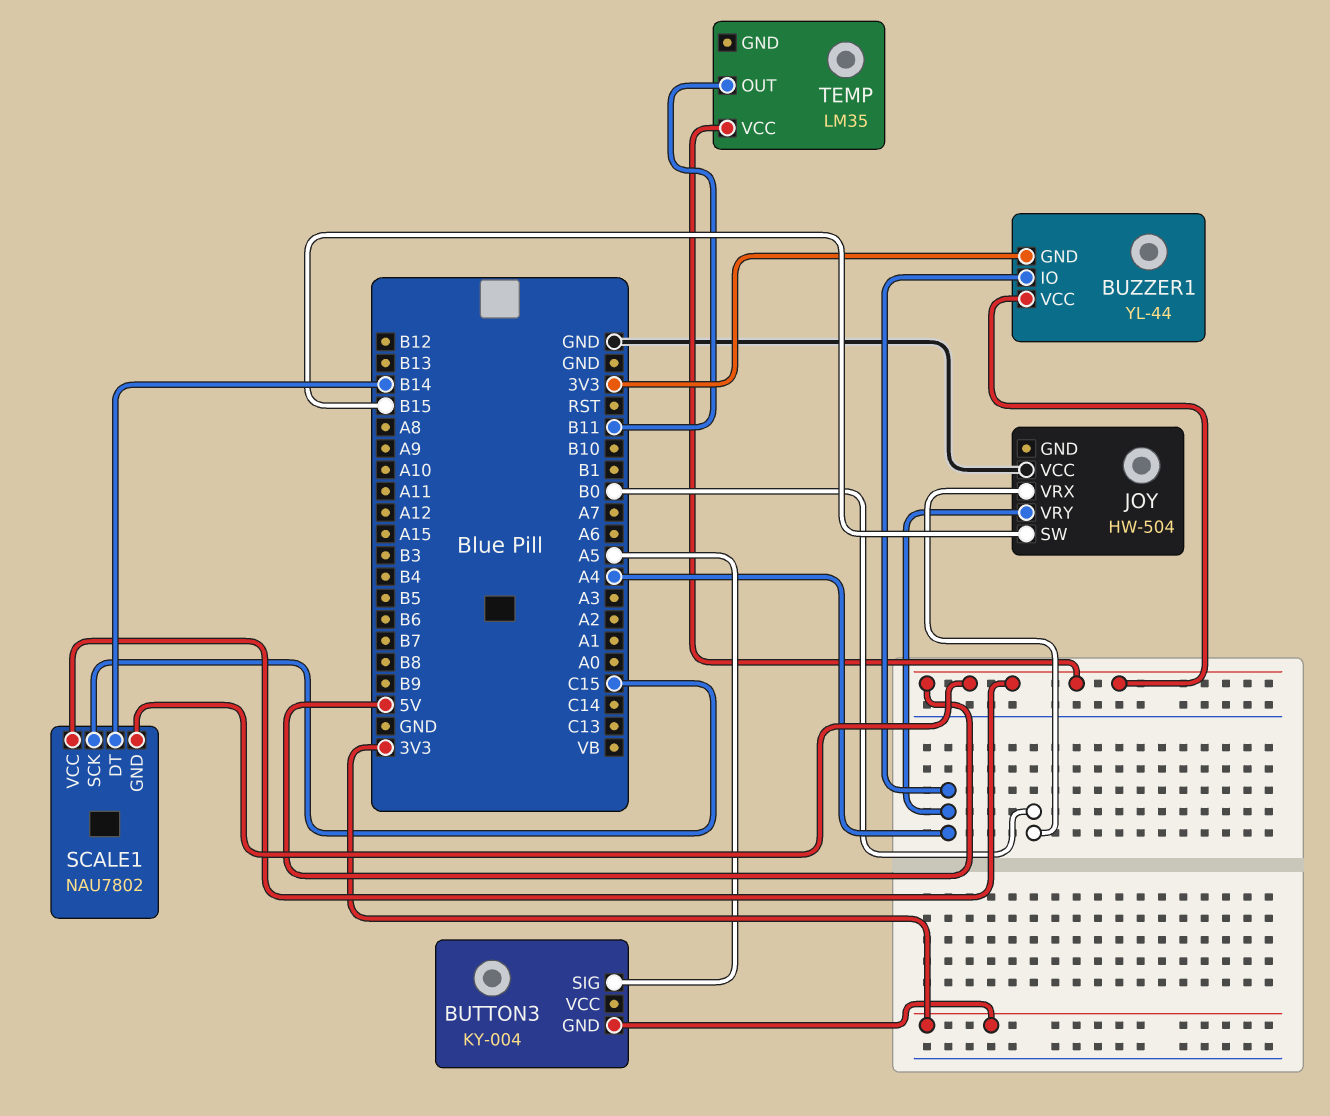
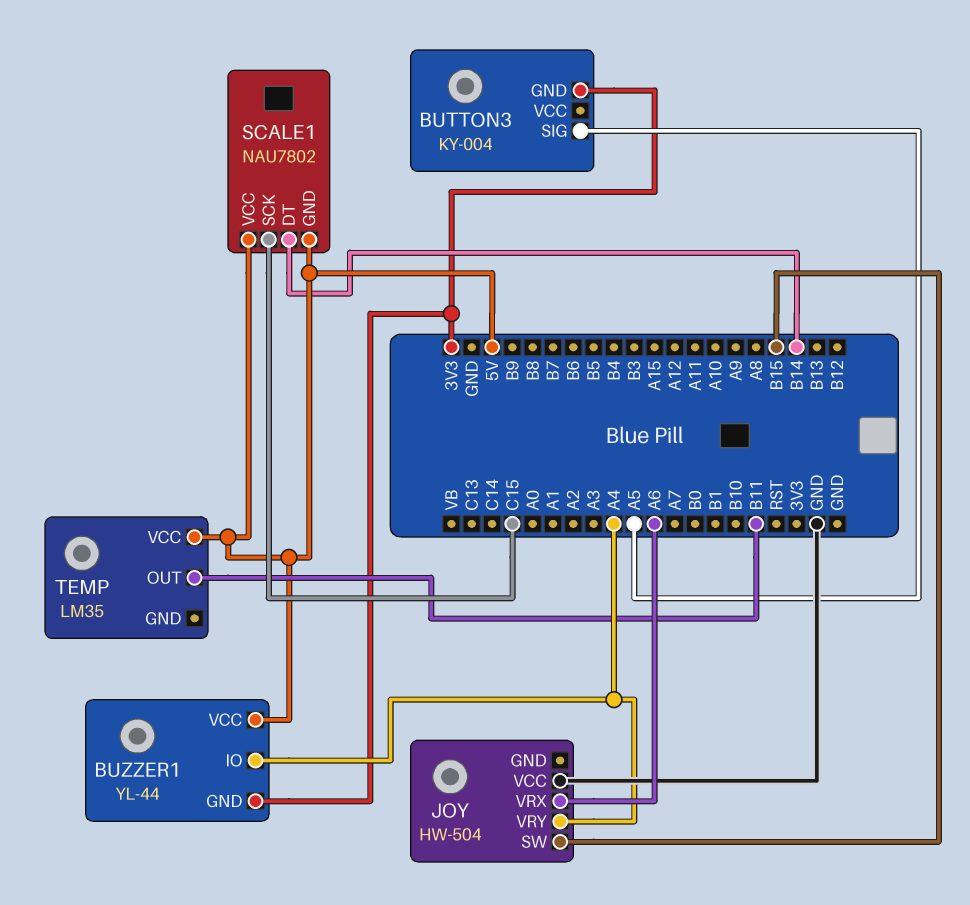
JOY pin VRX: B0 -> A6

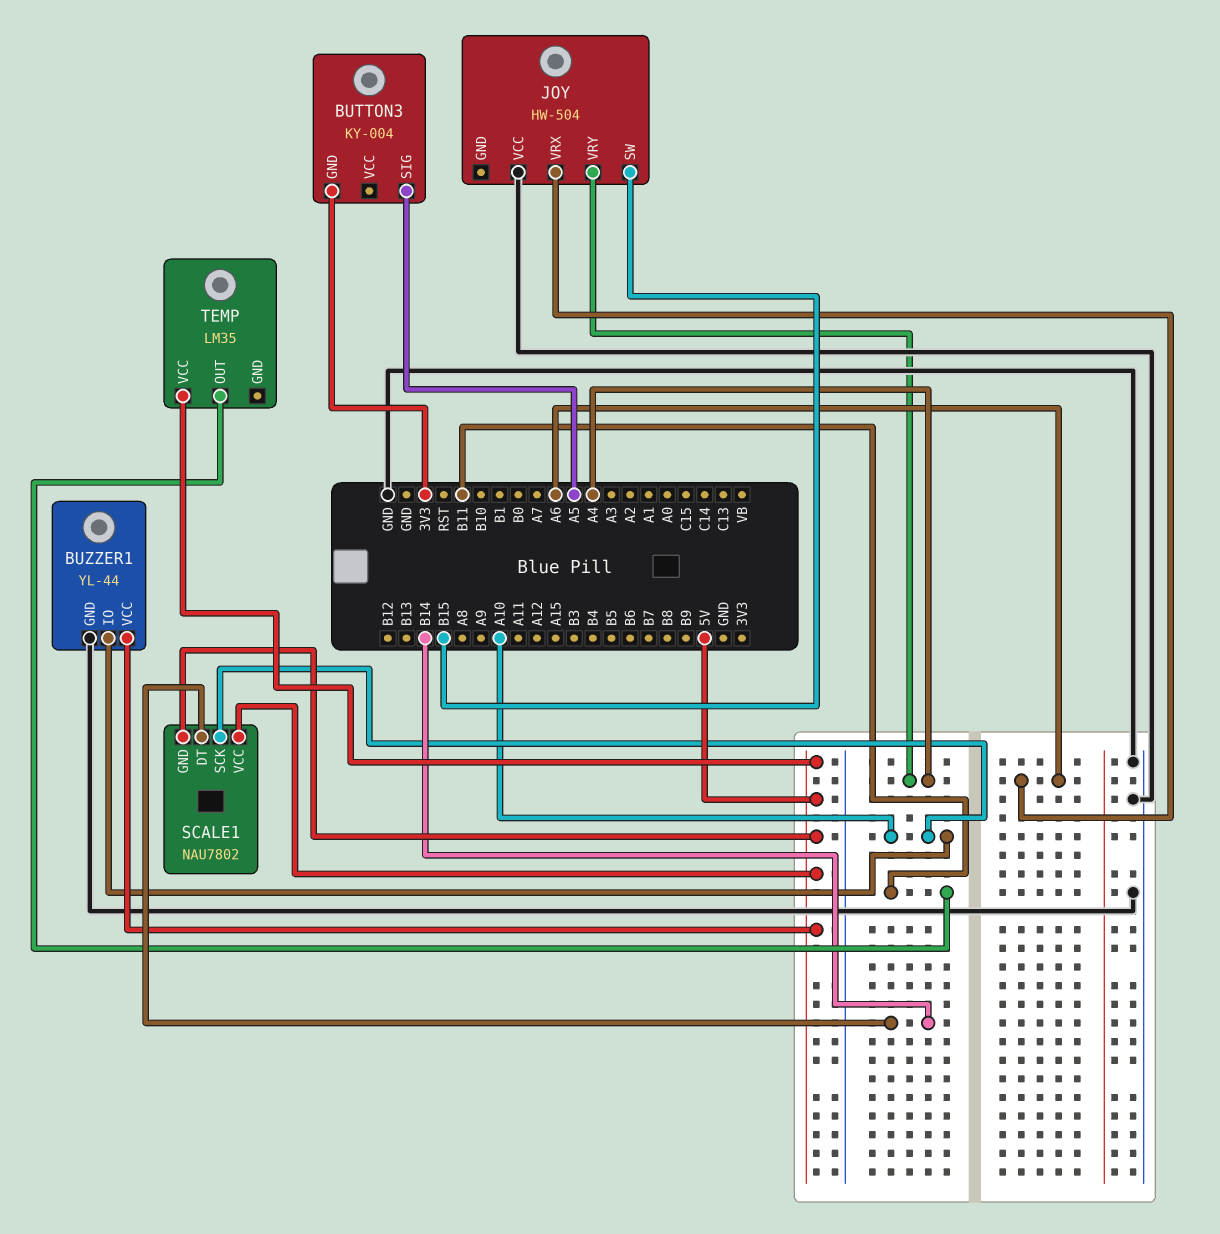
BUZZER1 pin GND: 3V3 -> GND
BUZZER1 pin IO: A4 -> A10
SCALE1 pin SCK: C15 -> A10

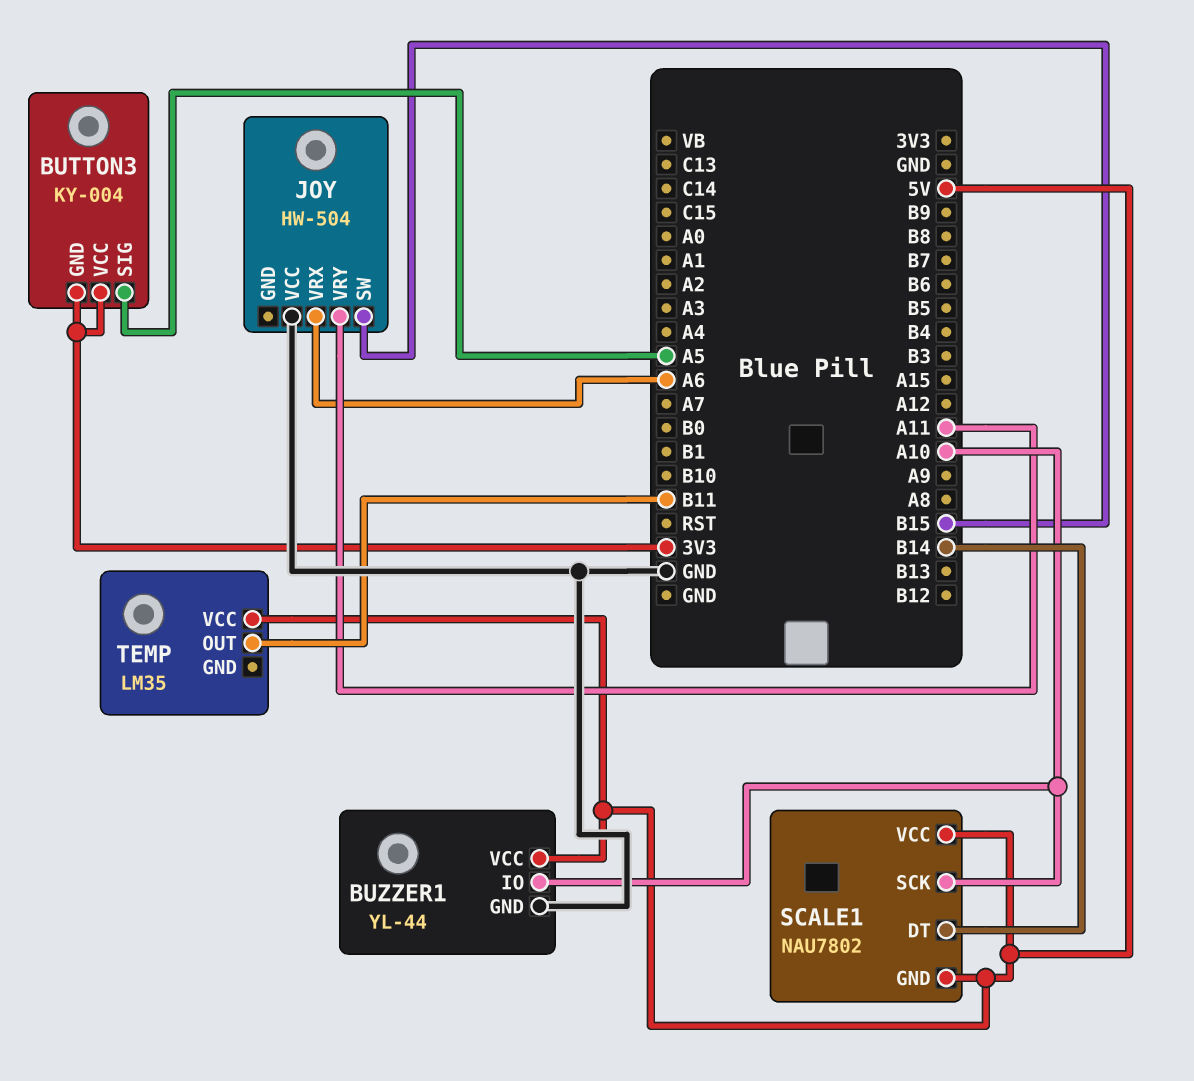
BUTTON3 pin VCC: none -> 3V3
JOY pin VRY: A4 -> A11

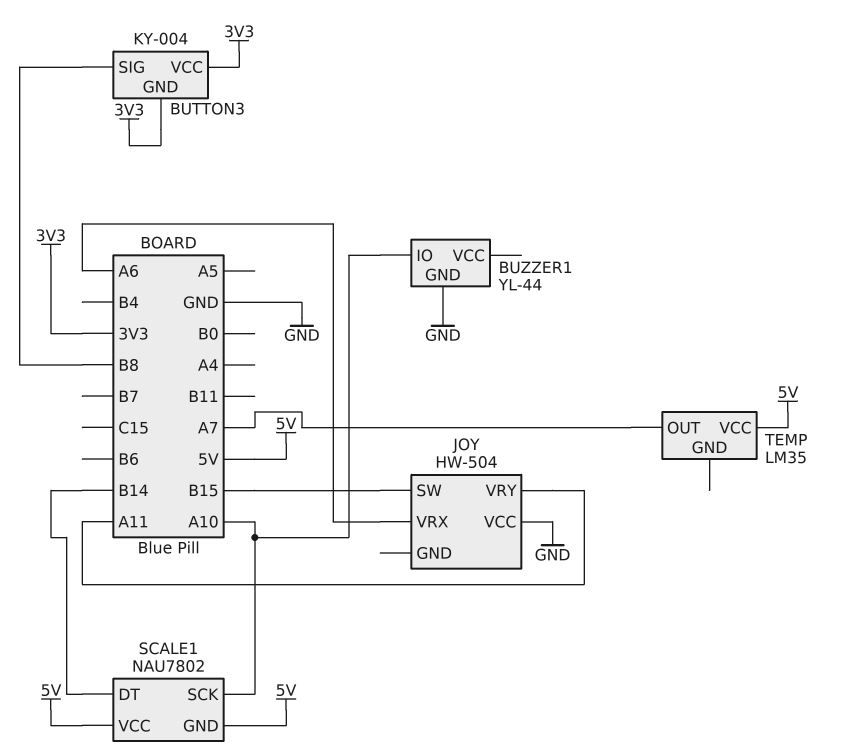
BUTTON3 pin SIG: A5 -> B8
BUZZER1 pin VCC: 5V -> none
TEMP pin OUT: B11 -> A7

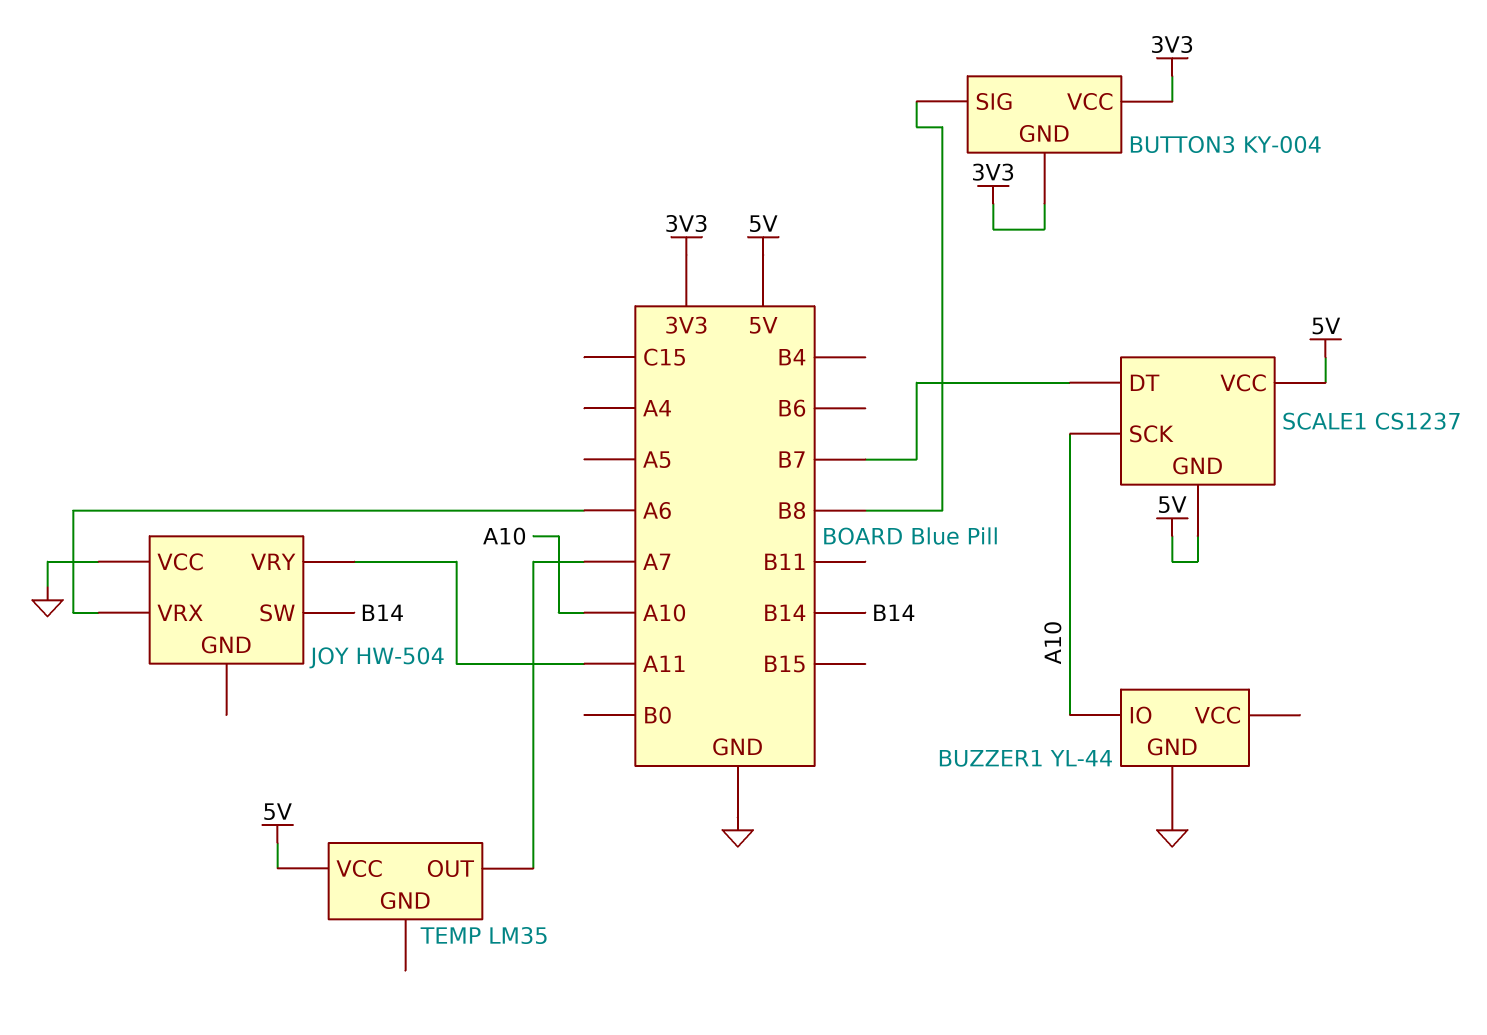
JOY pin SW: B15 -> B14
SCALE1: NAU7802 -> CS1237
SCALE1 pin DT: B14 -> B7

